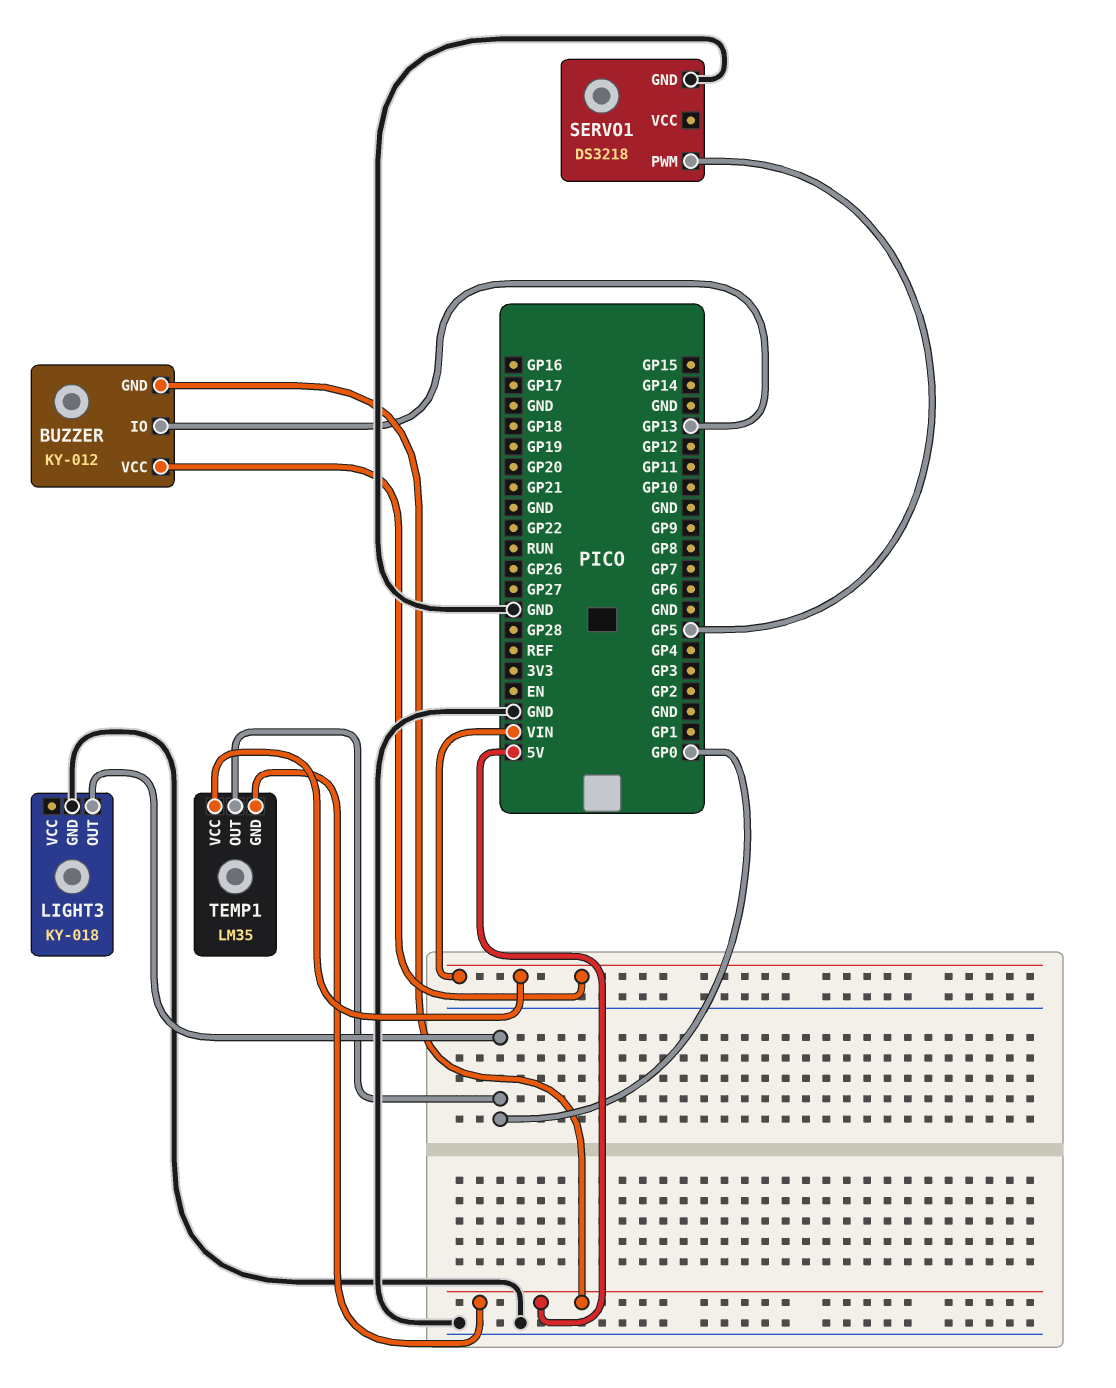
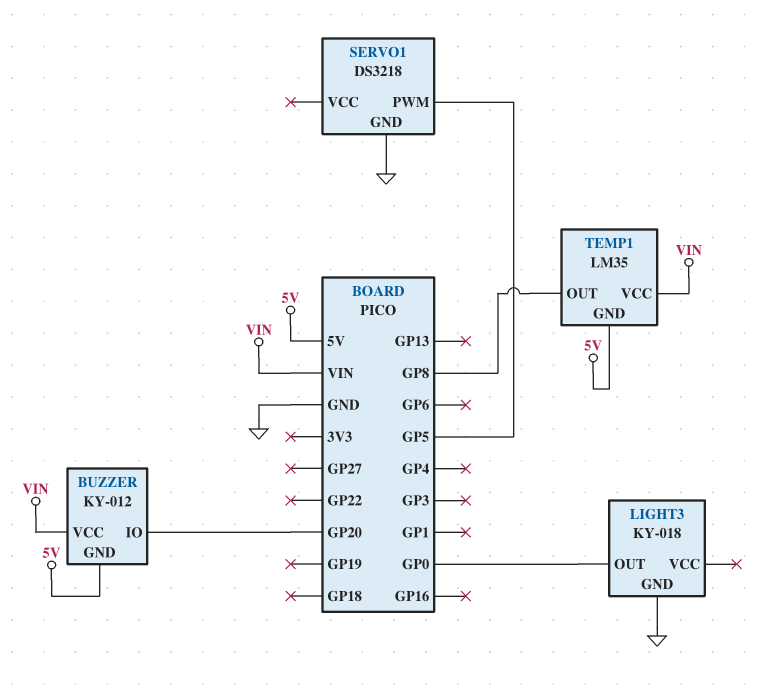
BUZZER pin IO: GP13 -> GP20
TEMP1 pin OUT: GP0 -> GP8

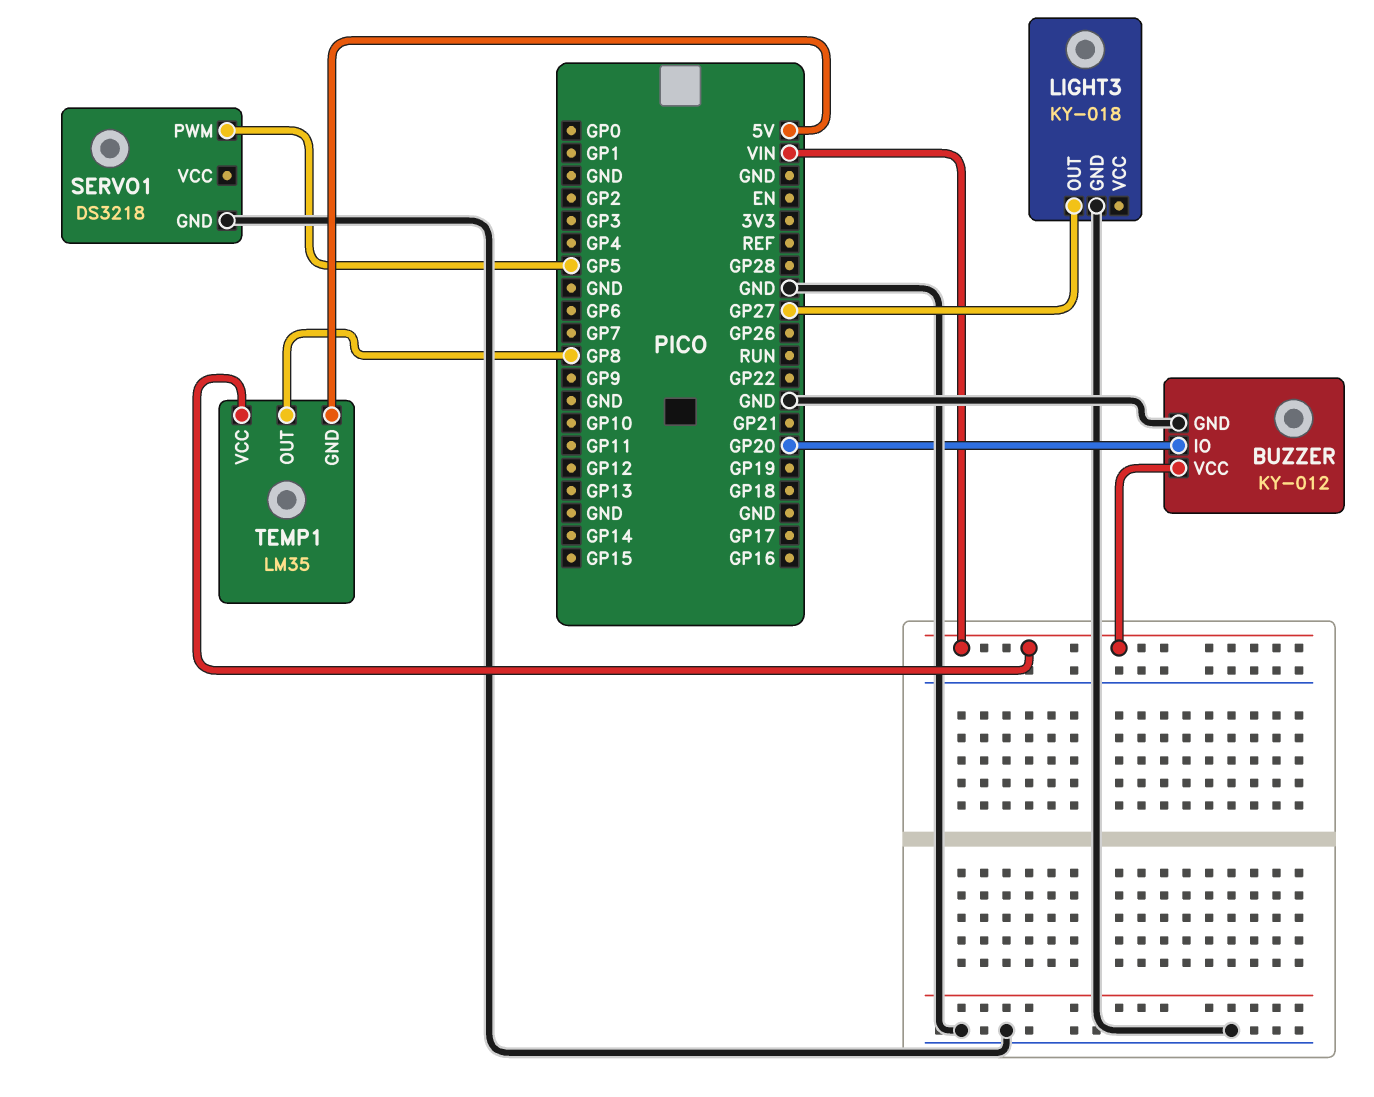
BUZZER pin GND: 5V -> GND
LIGHT3 pin OUT: GP0 -> GP27

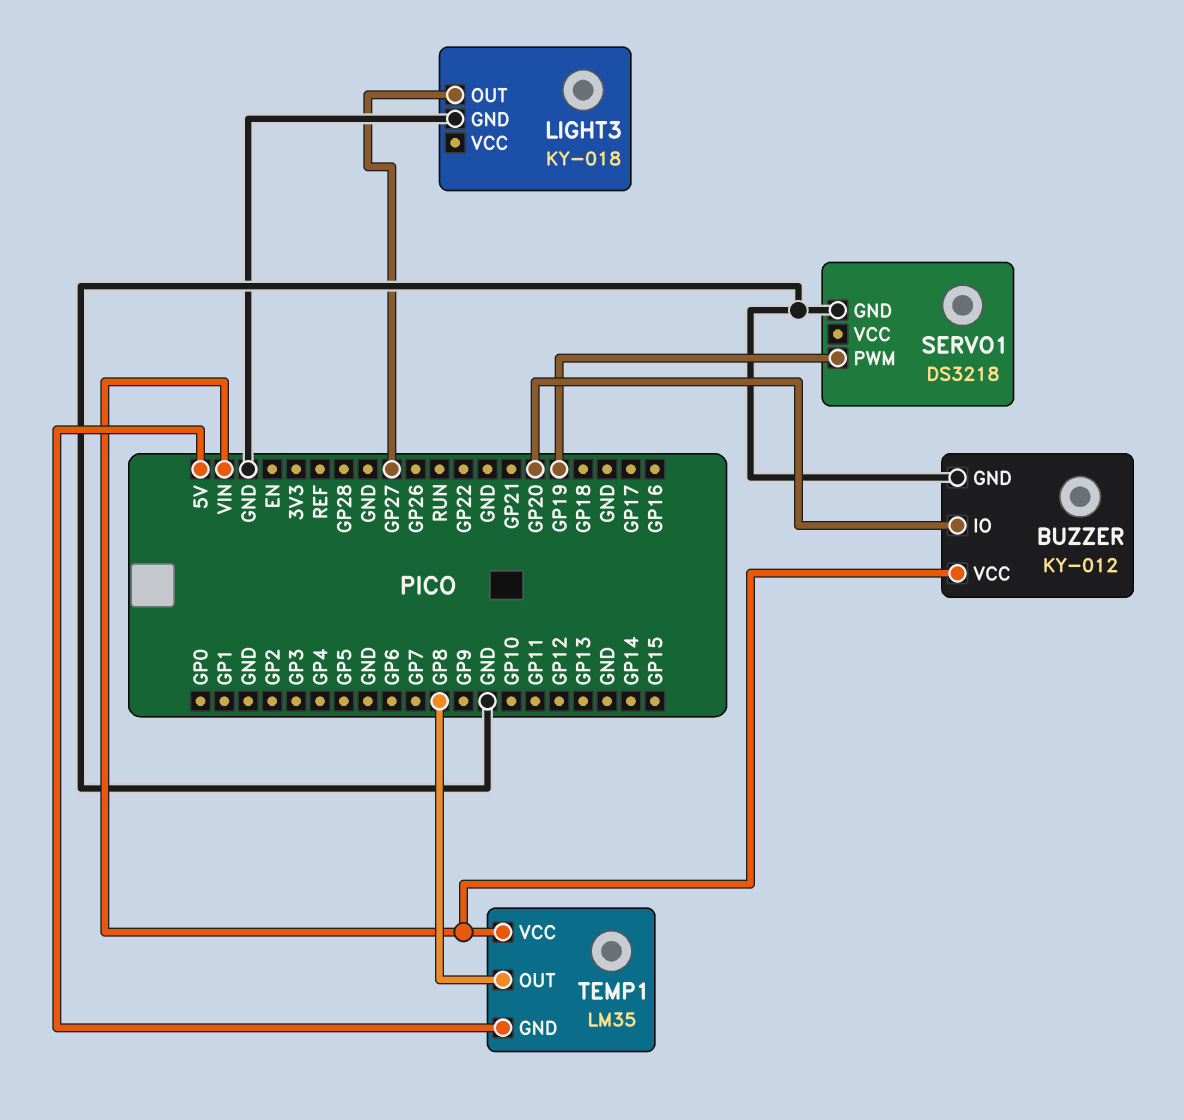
SERVO1 pin PWM: GP5 -> GP19

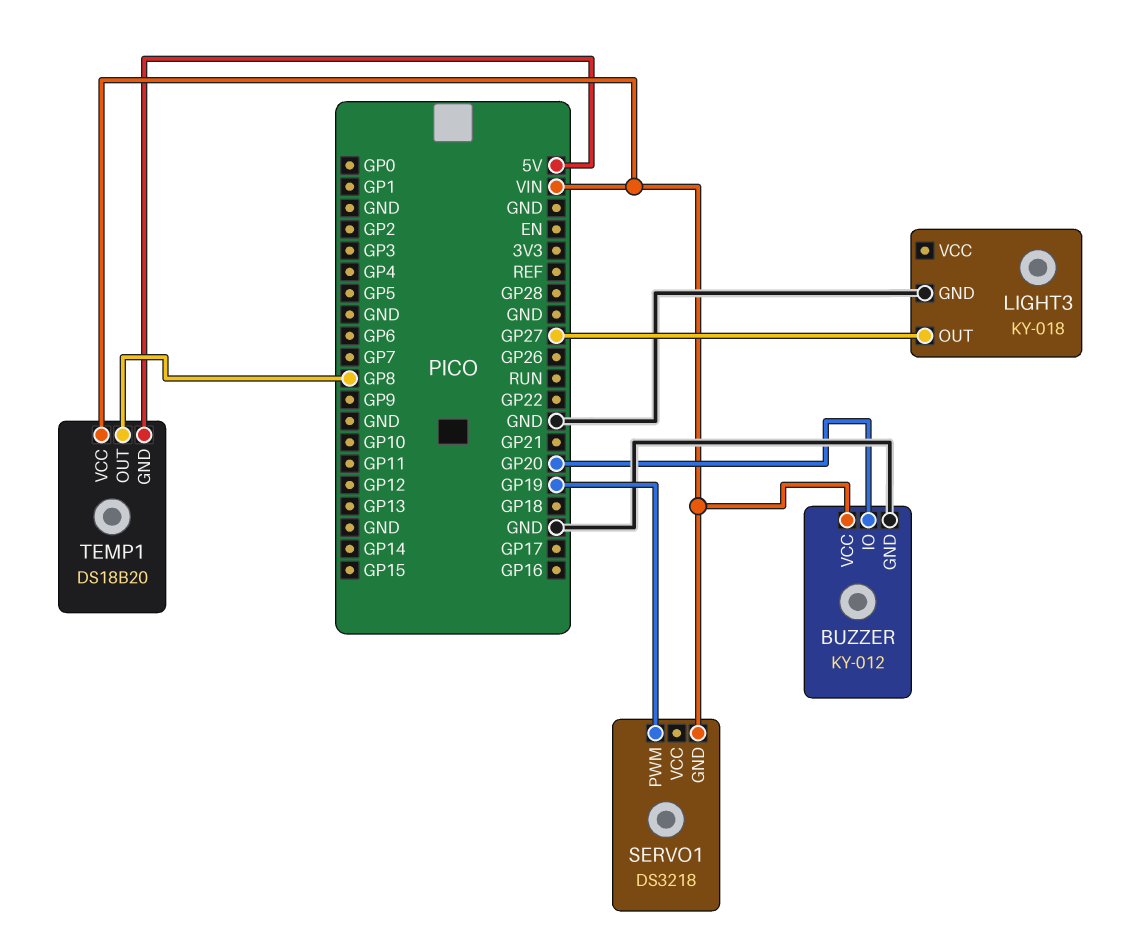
SERVO1 pin GND: GND -> VIN
TEMP1: LM35 -> DS18B20

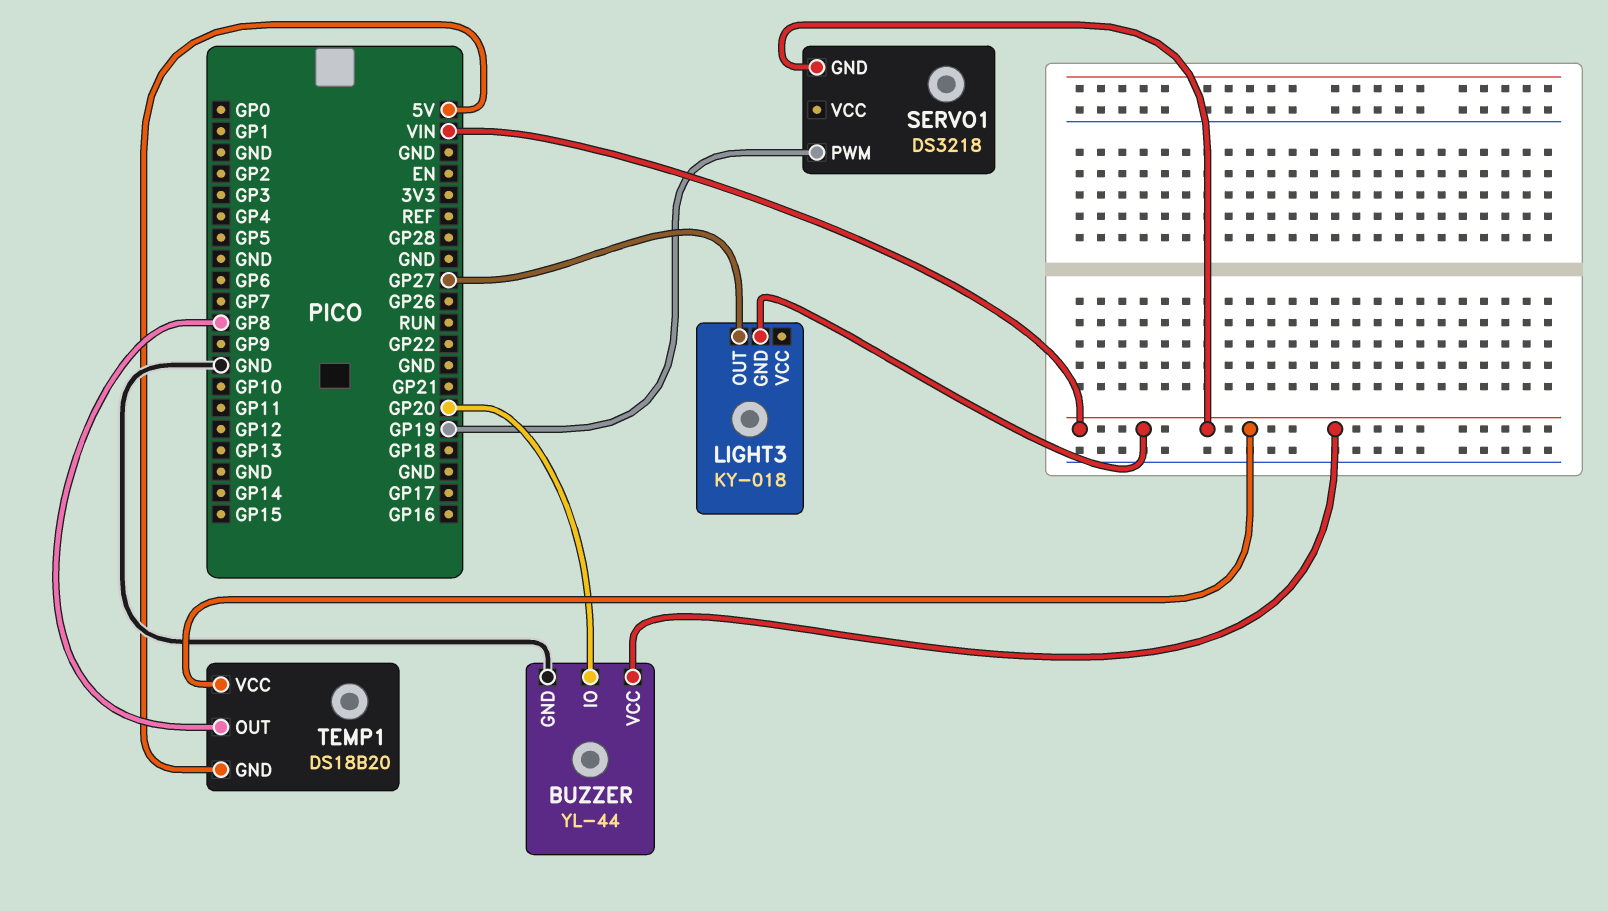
BUZZER: KY-012 -> YL-44
LIGHT3 pin GND: GND -> VIN

